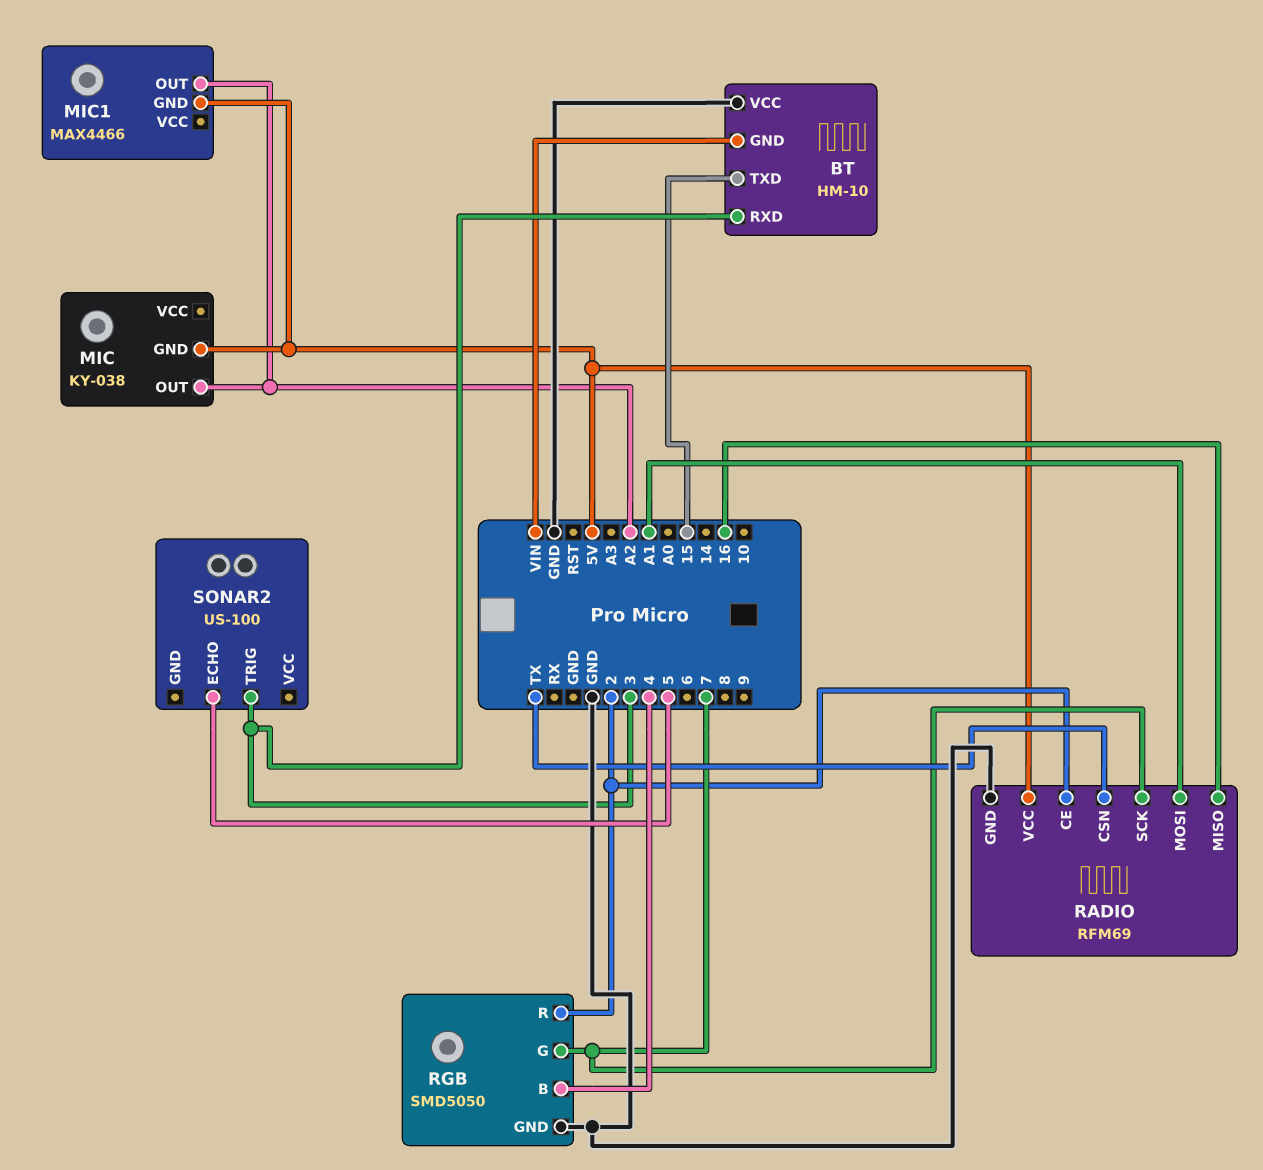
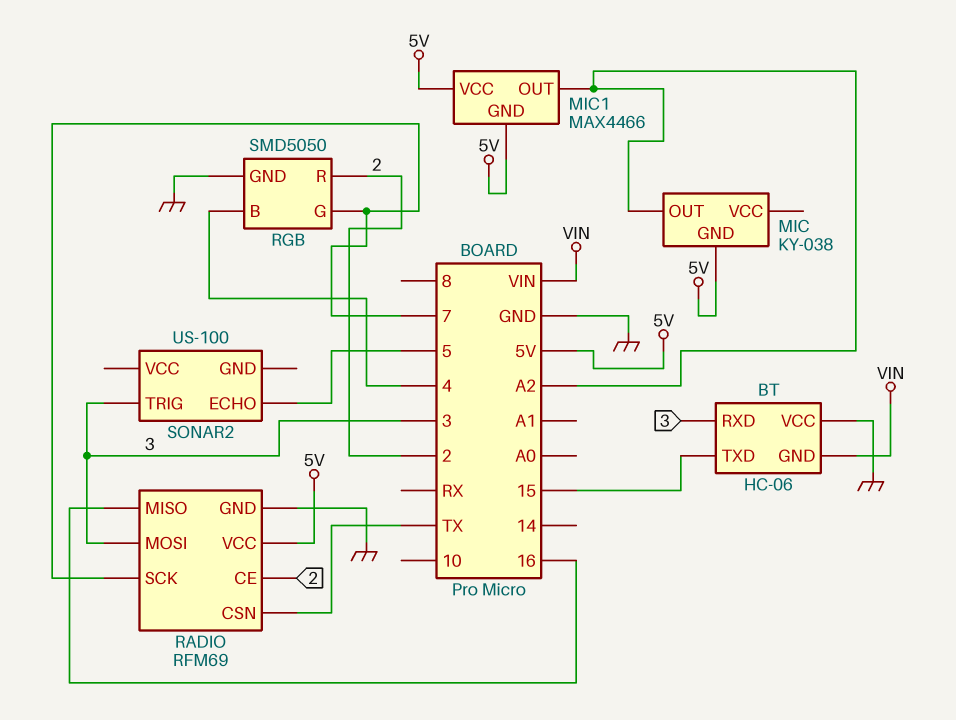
BT: HM-10 -> HC-06
MIC1 pin VCC: none -> 5V
RADIO pin MOSI: A1 -> 3

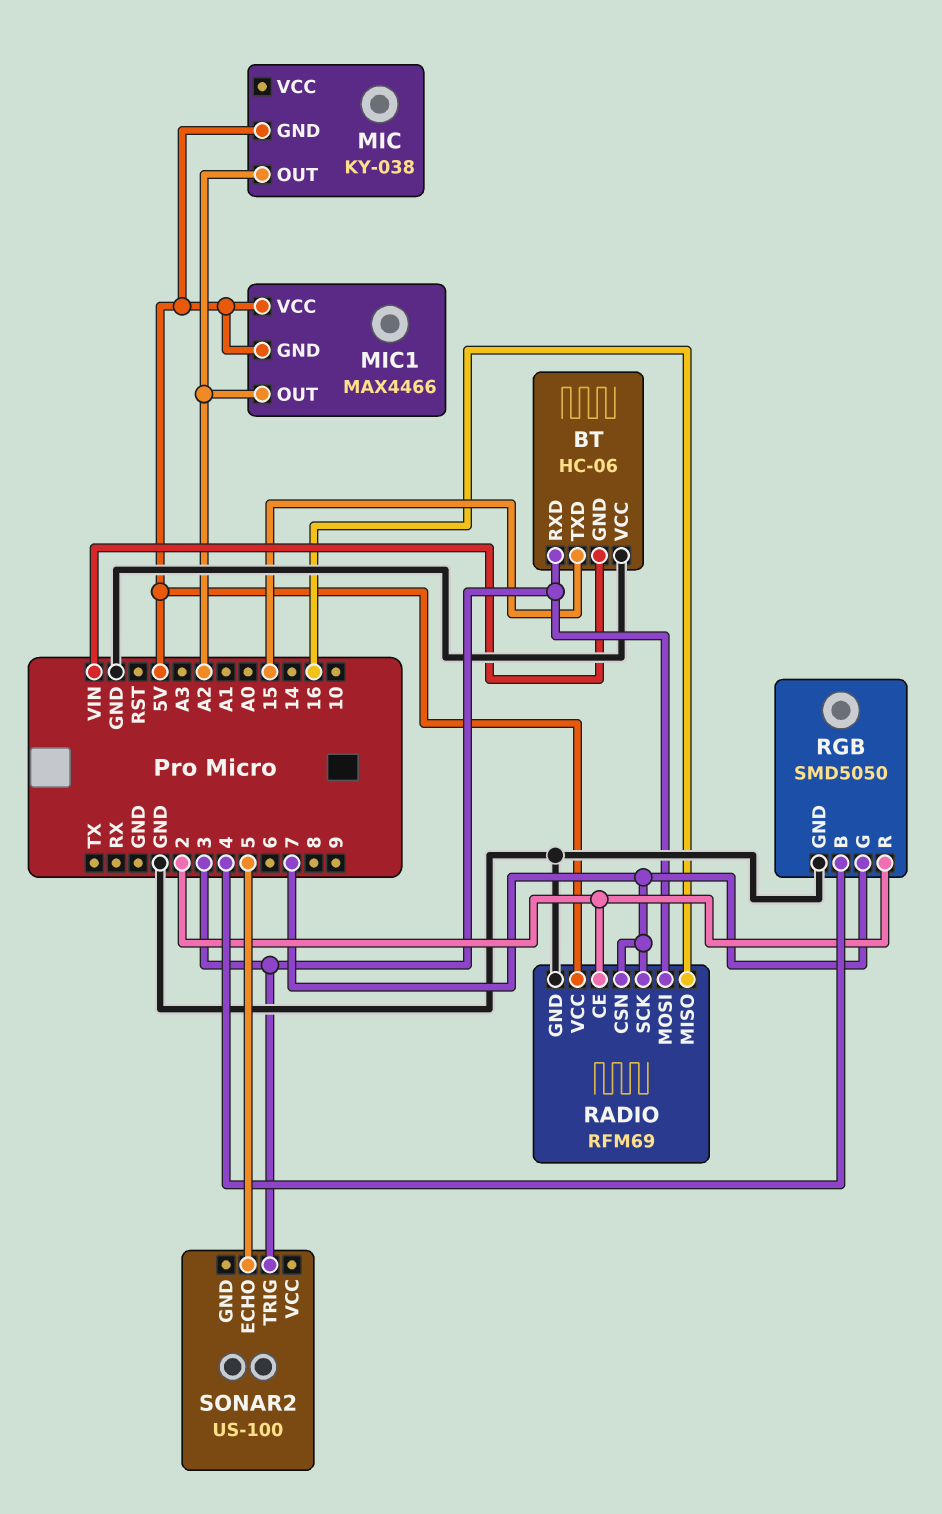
RADIO pin CSN: TX -> 7

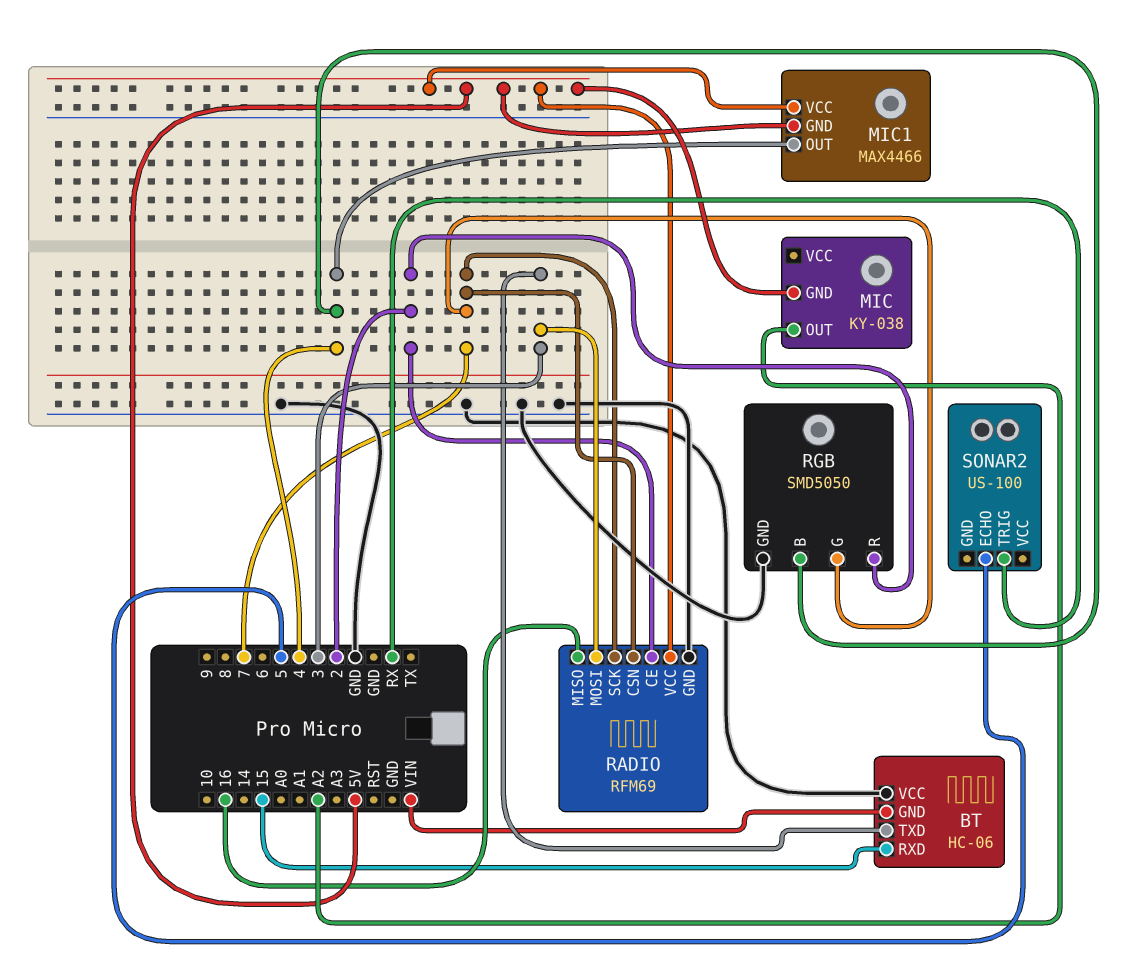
BT pin RXD: 3 -> 15
BT pin TXD: 15 -> 3
MIC1 pin OUT: A2 -> 4
SONAR2 pin TRIG: 3 -> RX

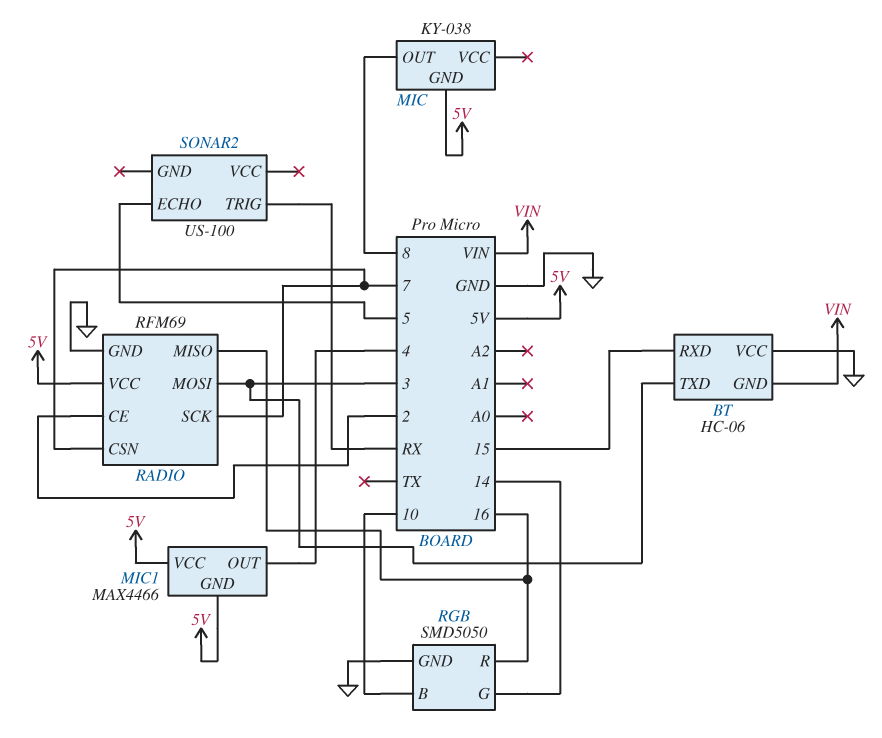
MIC pin OUT: A2 -> 8
RGB pin B: 4 -> 10
RGB pin G: 7 -> 14
RGB pin R: 2 -> 16

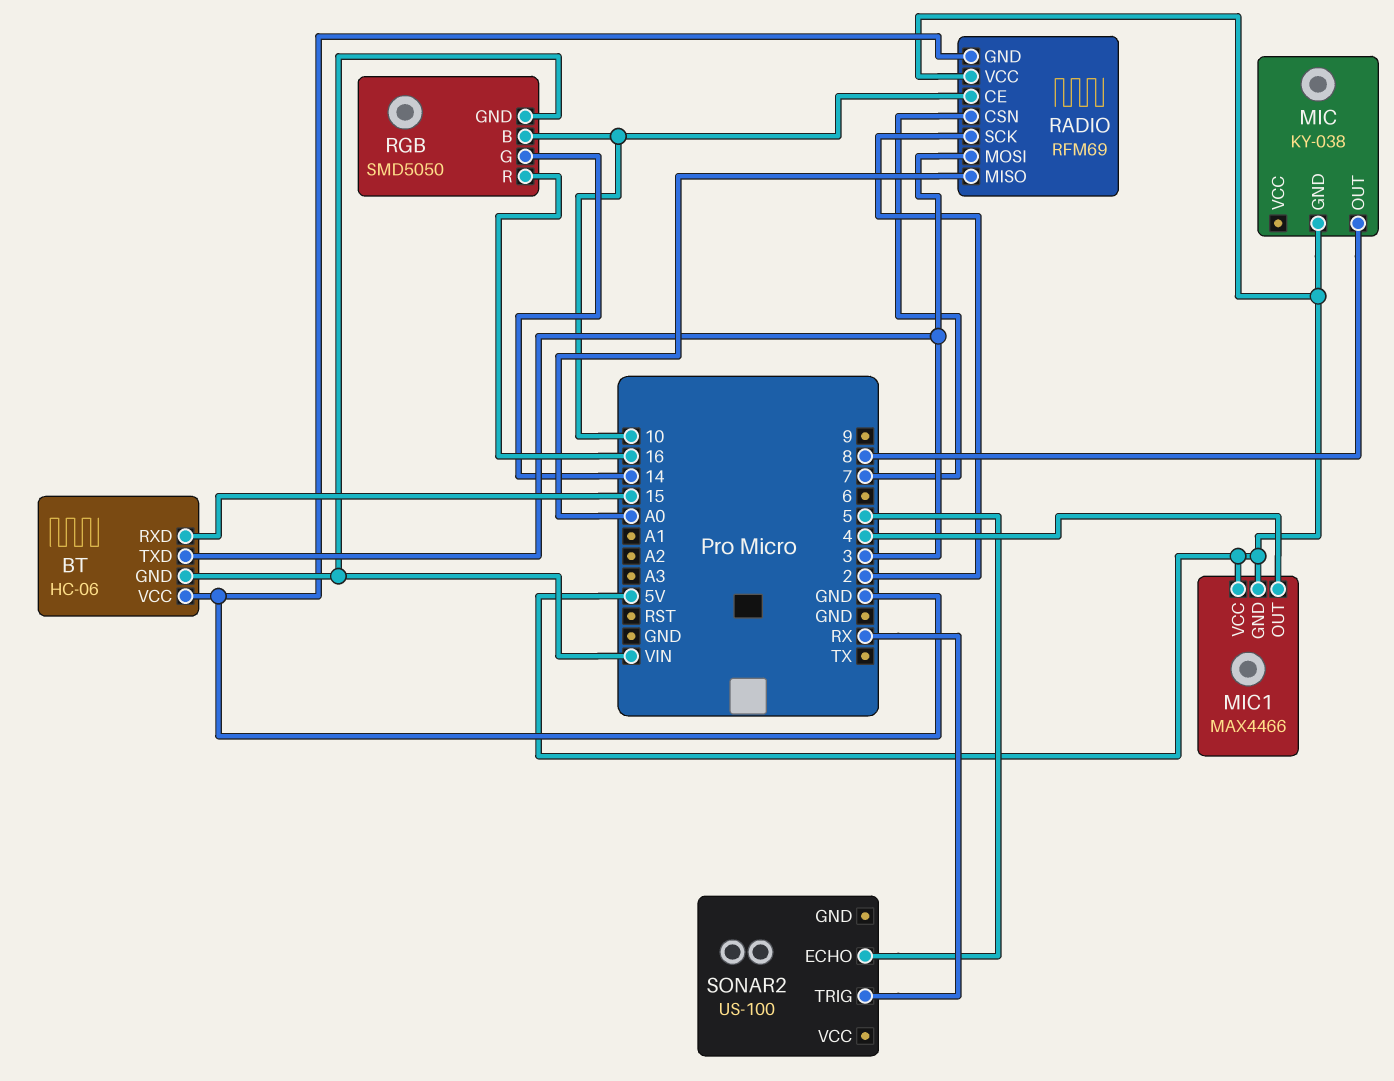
RADIO pin CE: 2 -> 10
RADIO pin MISO: 16 -> A0
RADIO pin SCK: 7 -> 2
RGB pin GND: GND -> VIN

